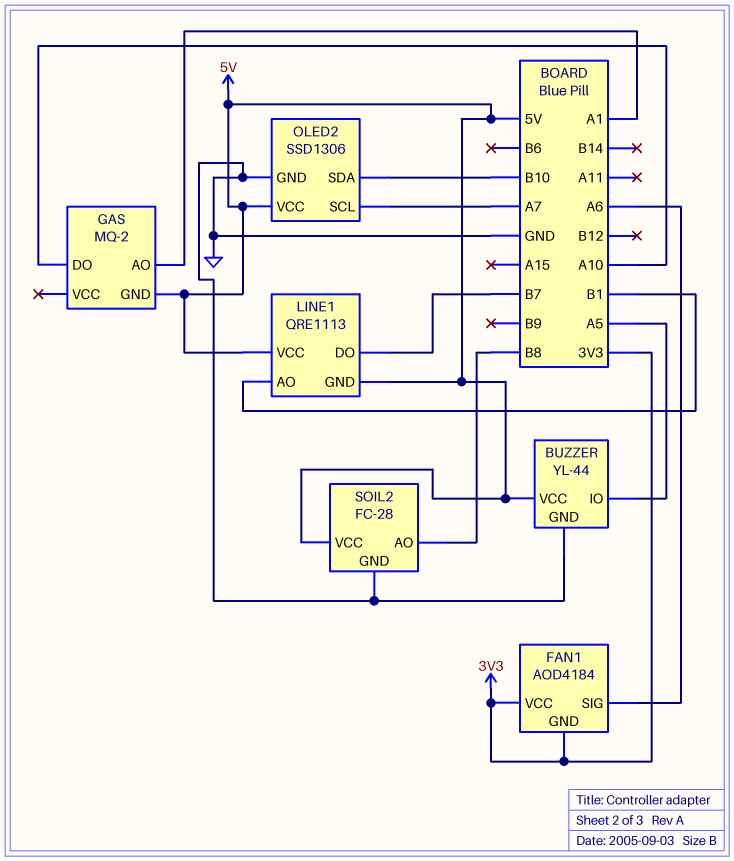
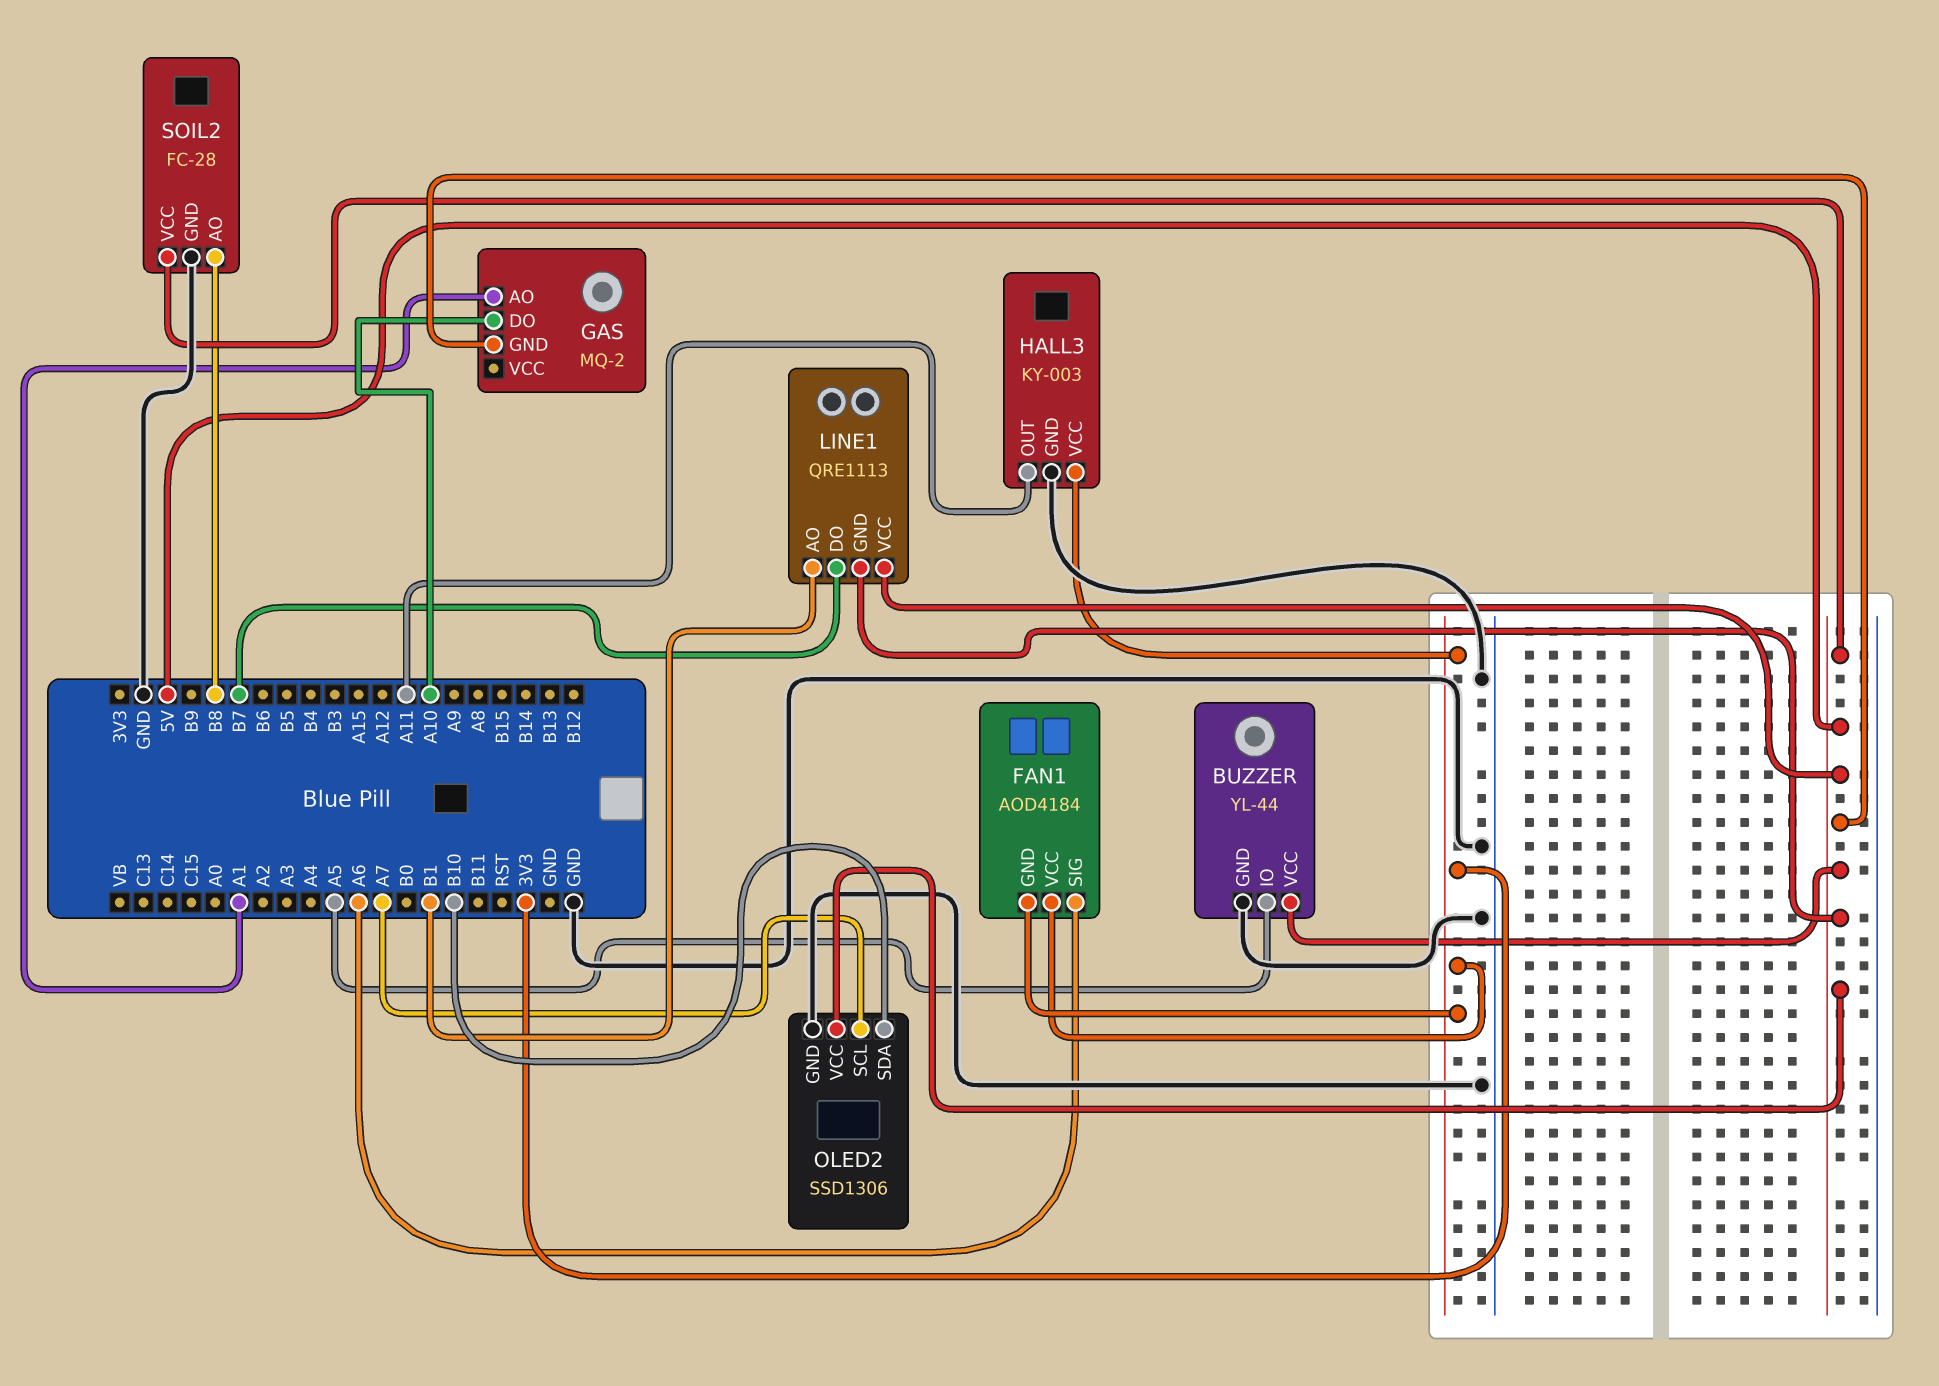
HALL3: none -> KY-003
HALL3 pin GND: none -> GND
HALL3 pin OUT: none -> A11
HALL3 pin VCC: none -> 3V3

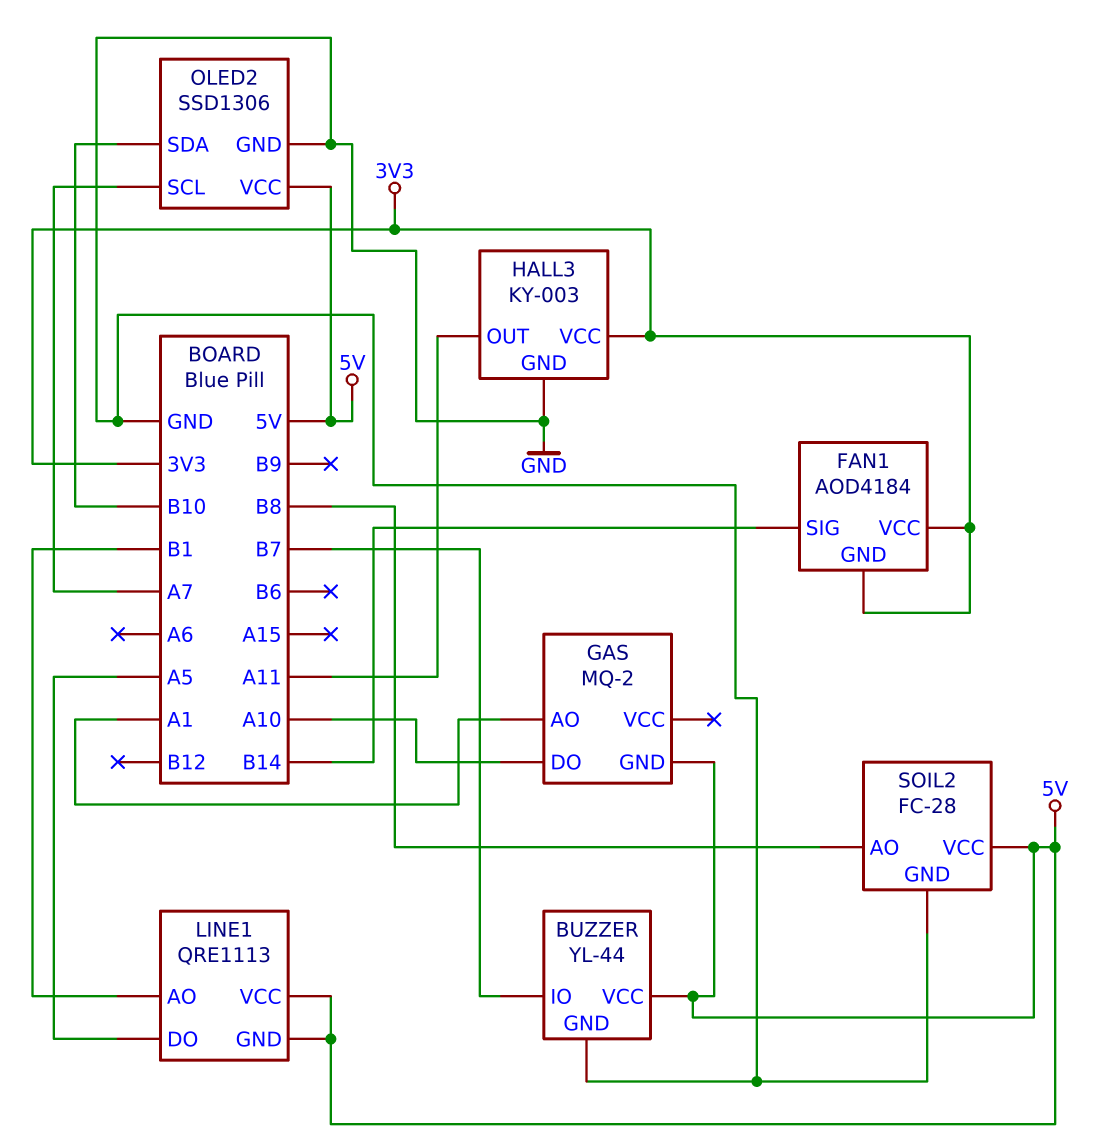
BUZZER pin IO: A5 -> B7
FAN1 pin SIG: A6 -> B14
LINE1 pin DO: B7 -> A5

